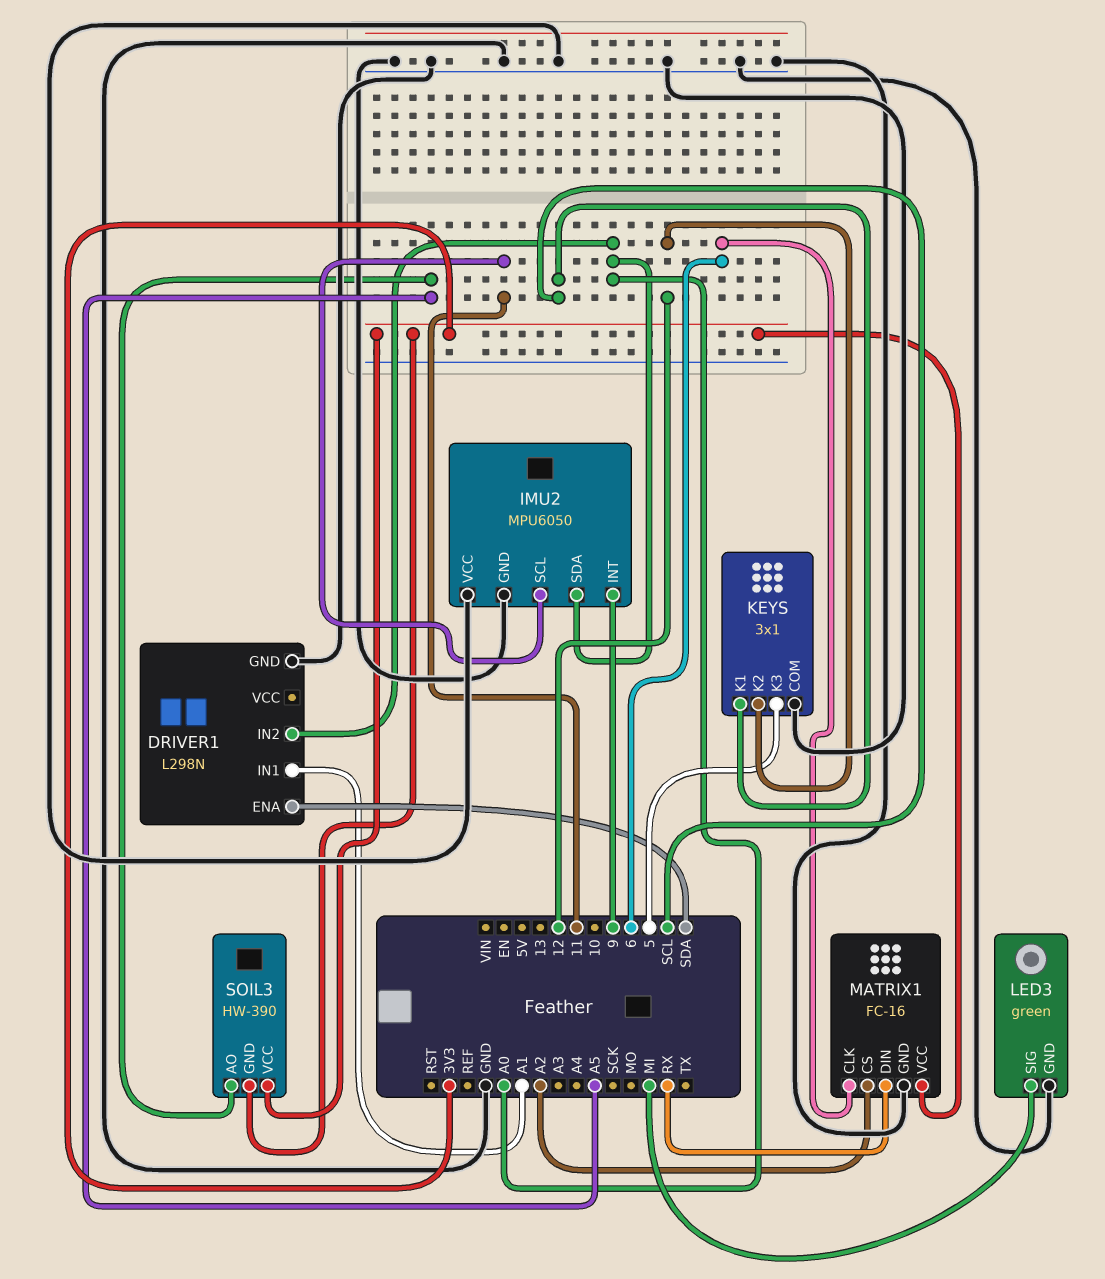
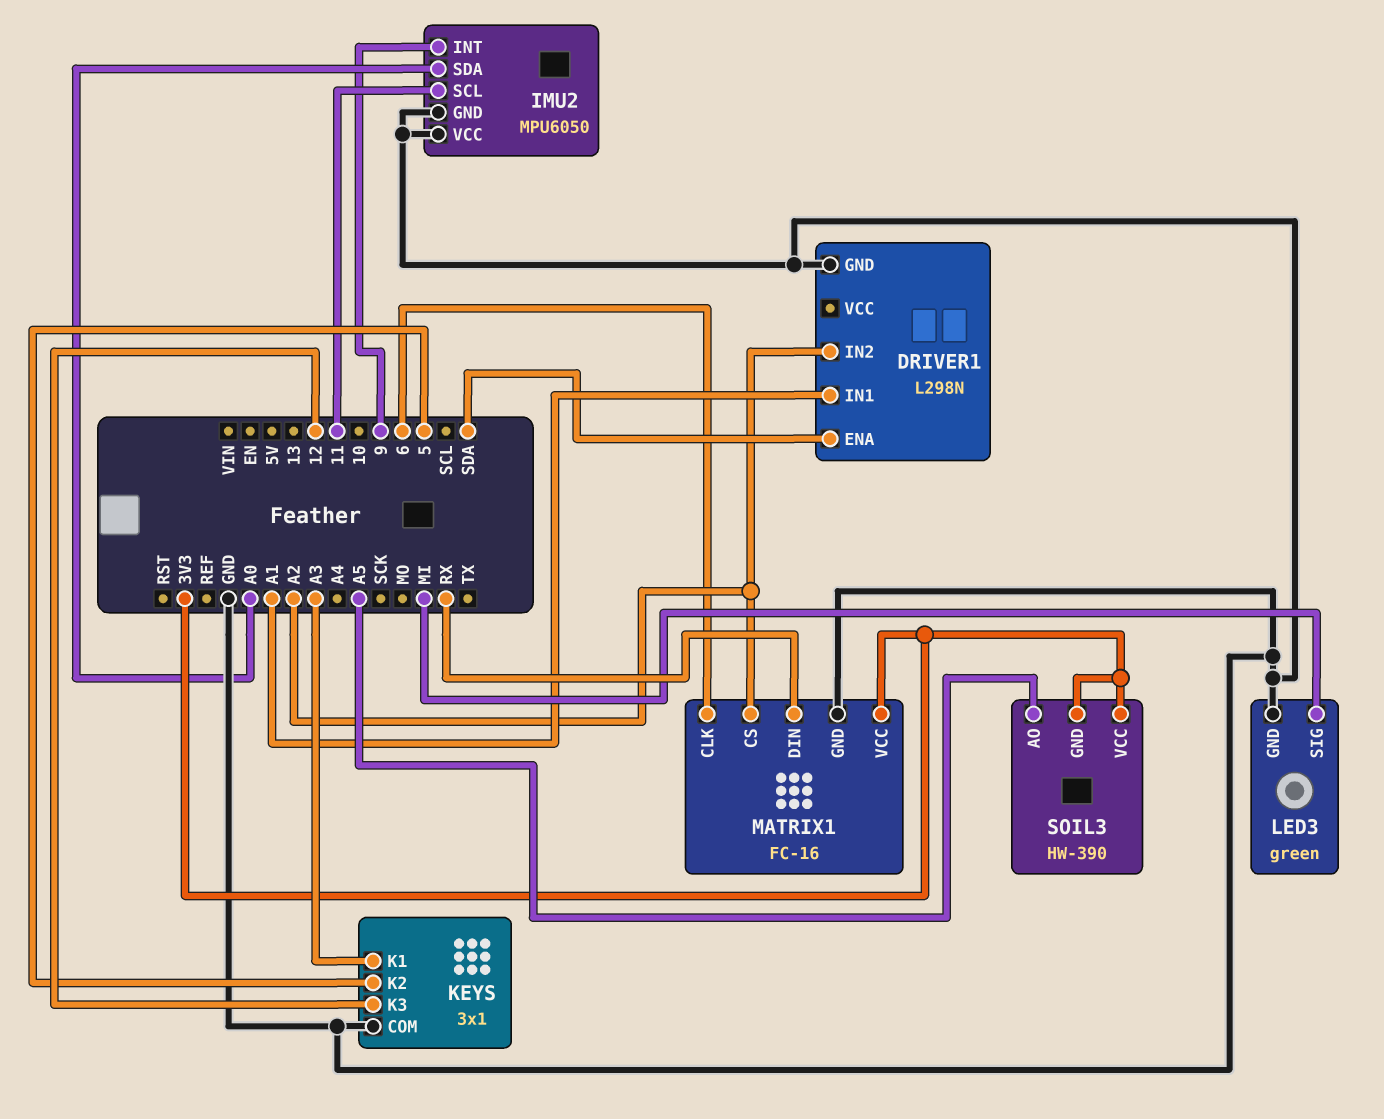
DRIVER1 pin IN2: A0 -> A2
KEYS pin K1: SCL -> A3
KEYS pin K2: 12 -> 5
KEYS pin K3: 5 -> 12

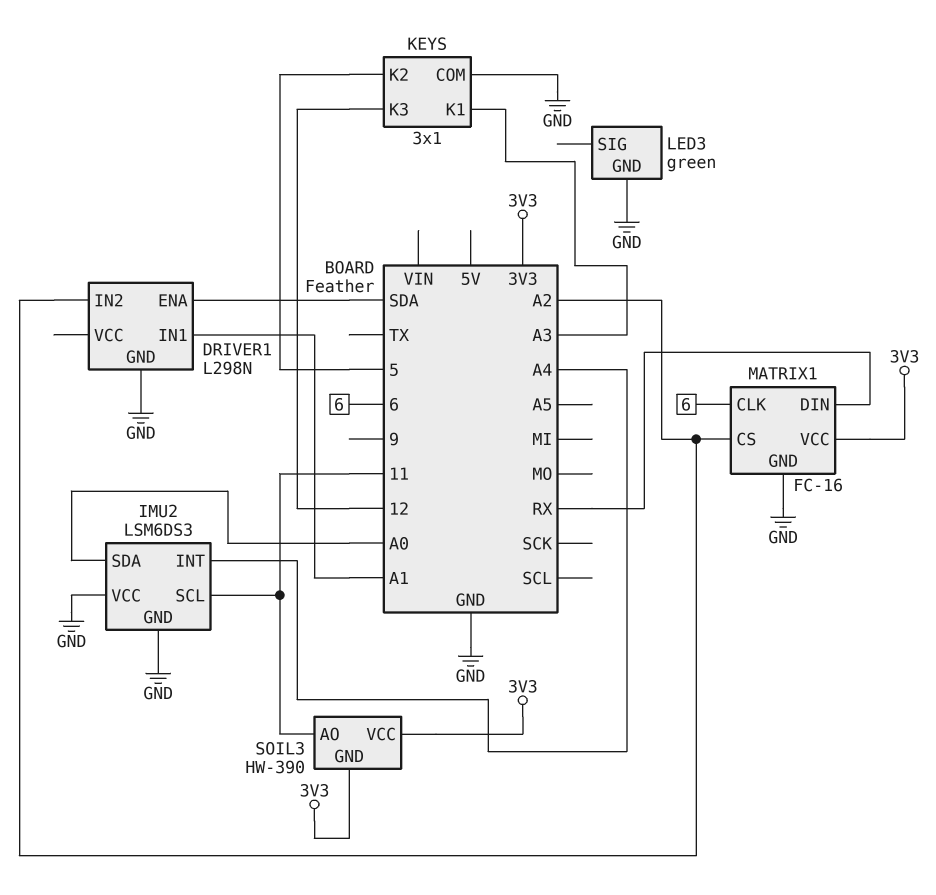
IMU2: MPU6050 -> LSM6DS3
IMU2 pin INT: 9 -> A4
LED3 pin SIG: MI -> none
SOIL3 pin AO: A5 -> 11

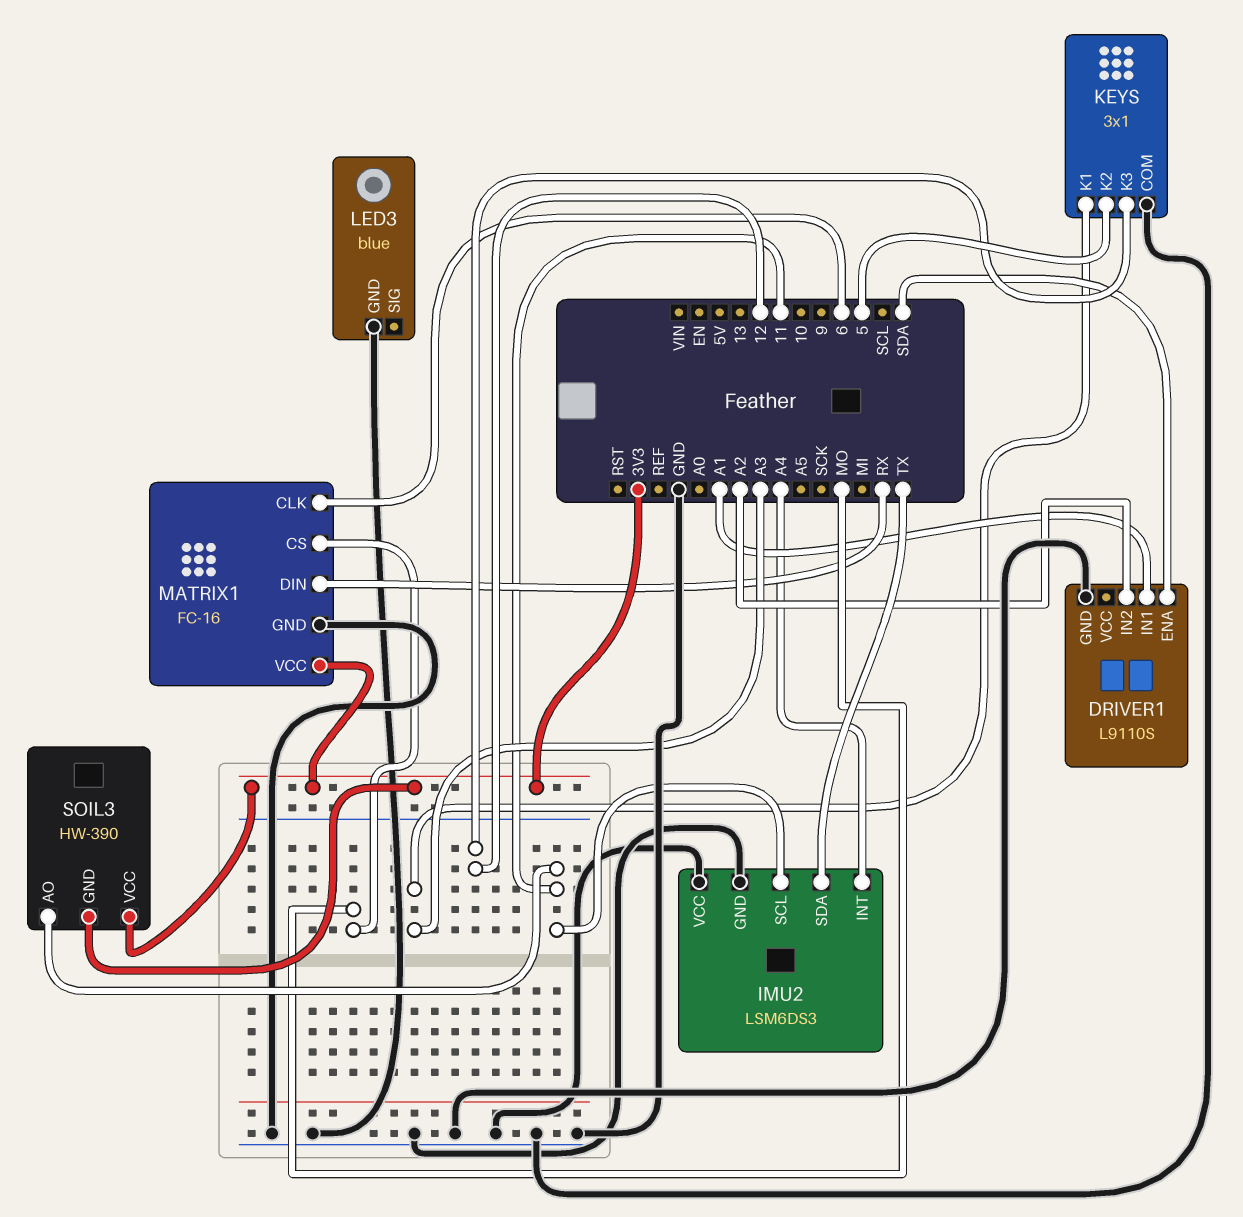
DRIVER1: L298N -> L9110S
IMU2 pin SDA: A0 -> TX
LED3: green -> blue
MATRIX1 pin CS: A2 -> MO

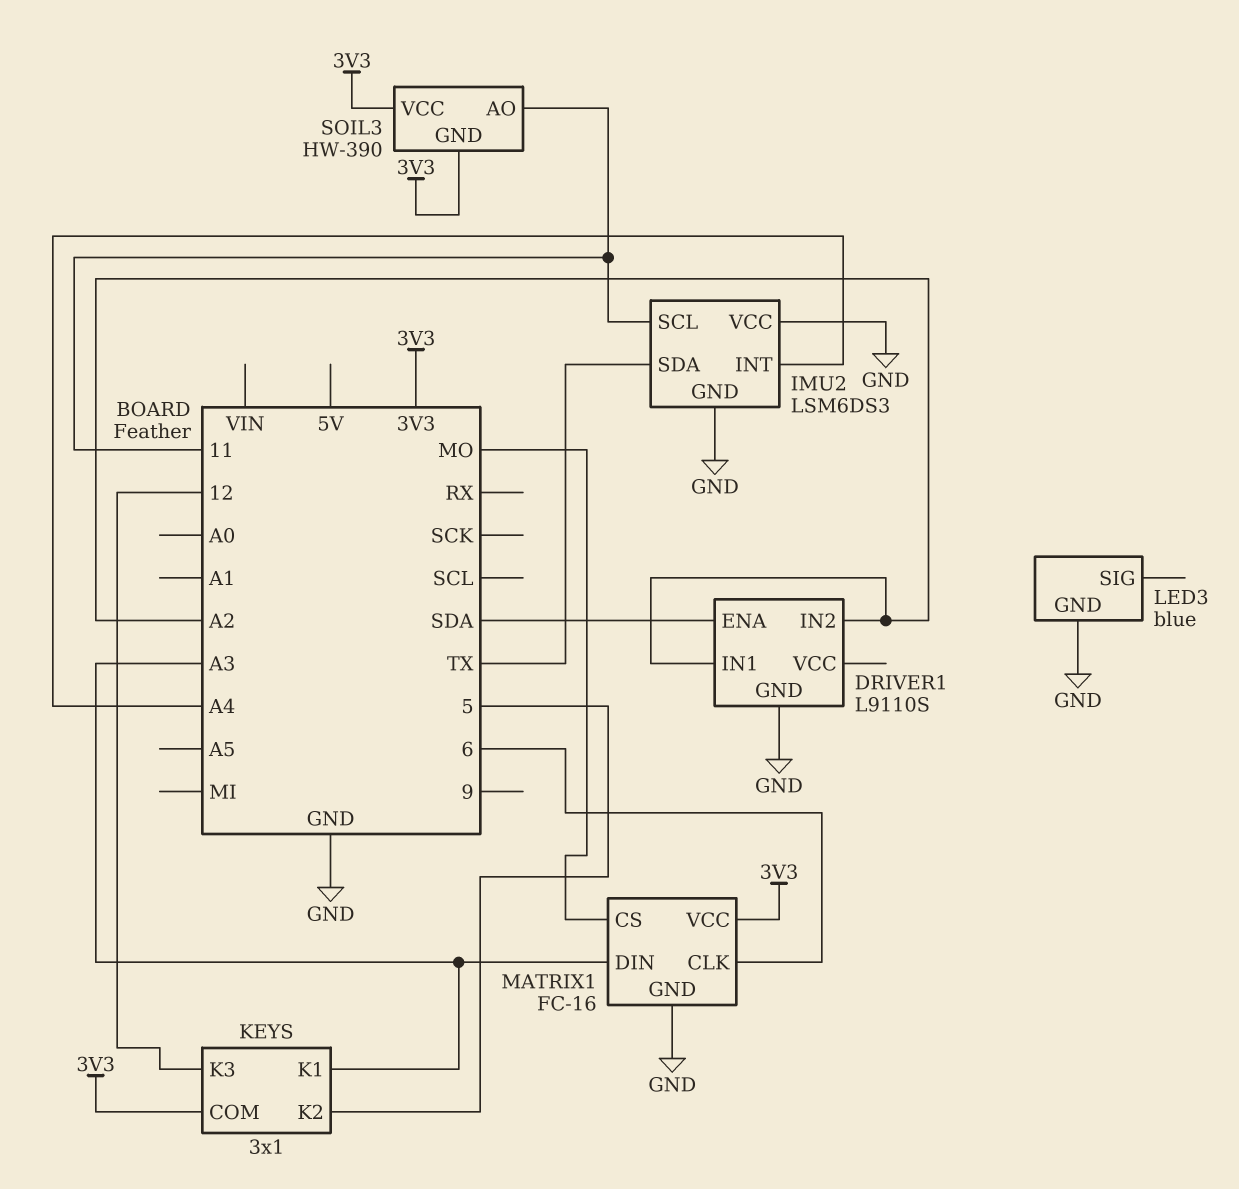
DRIVER1 pin IN1: A1 -> A2
KEYS pin COM: GND -> 3V3
MATRIX1 pin DIN: RX -> A3

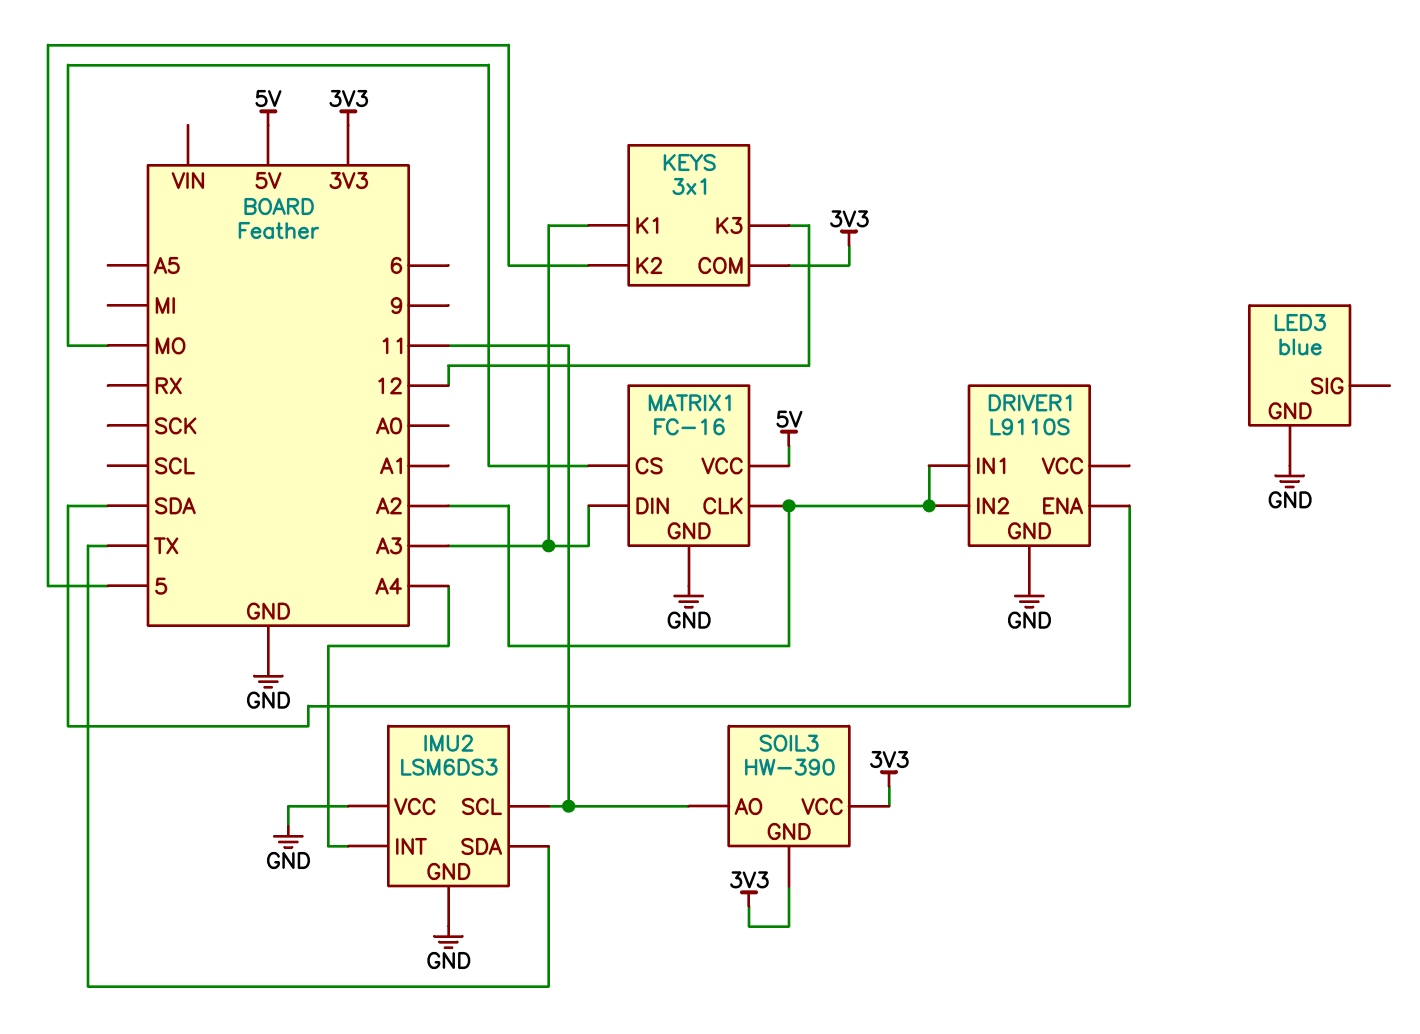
MATRIX1 pin CLK: 6 -> A2
MATRIX1 pin VCC: 3V3 -> 5V

